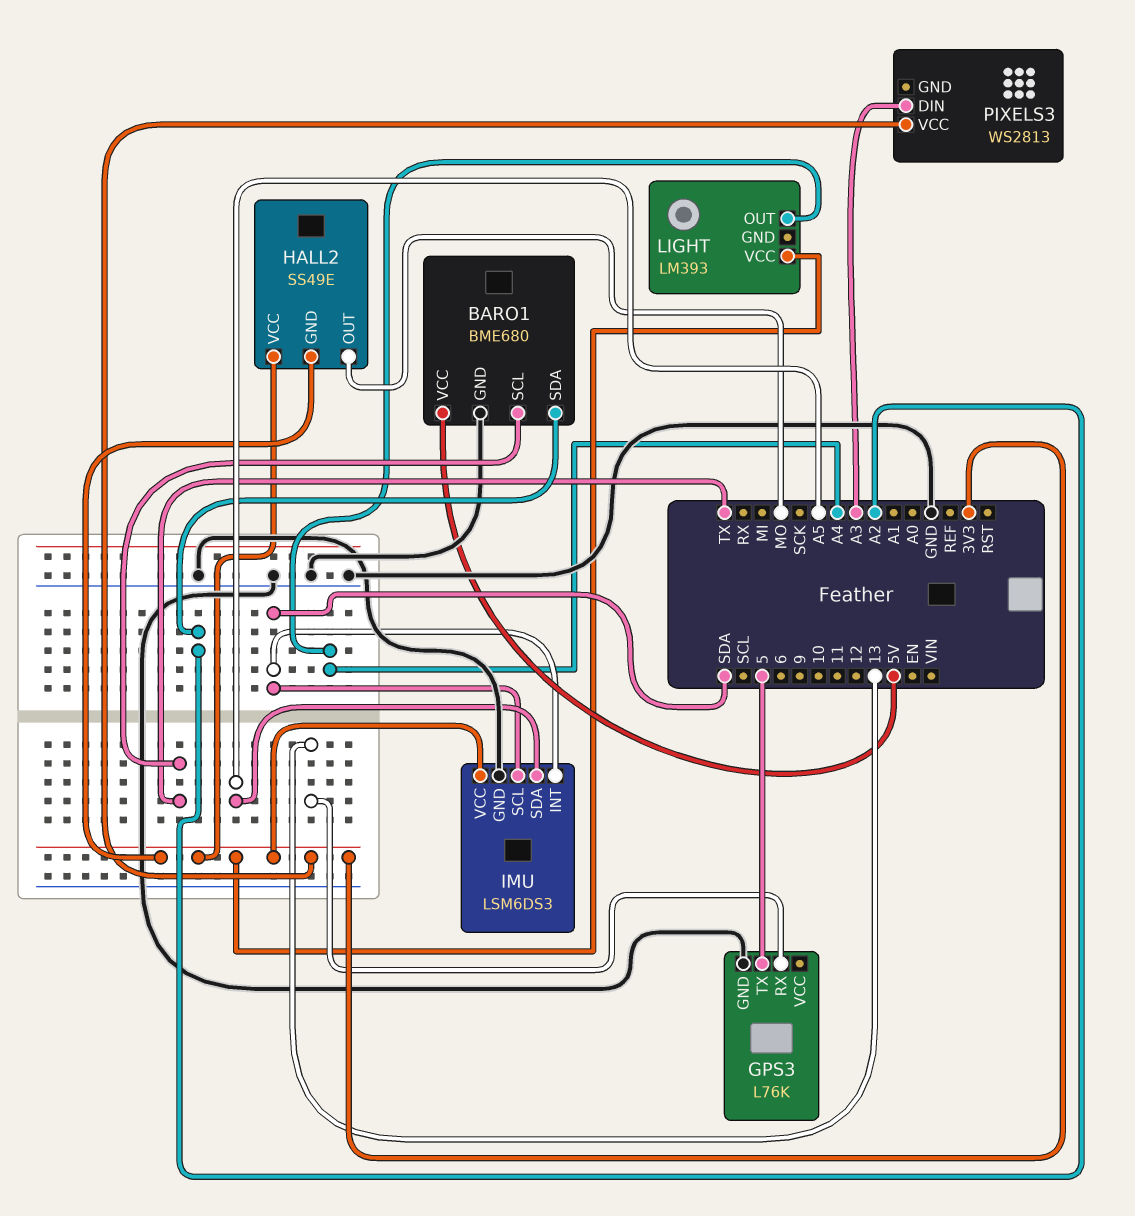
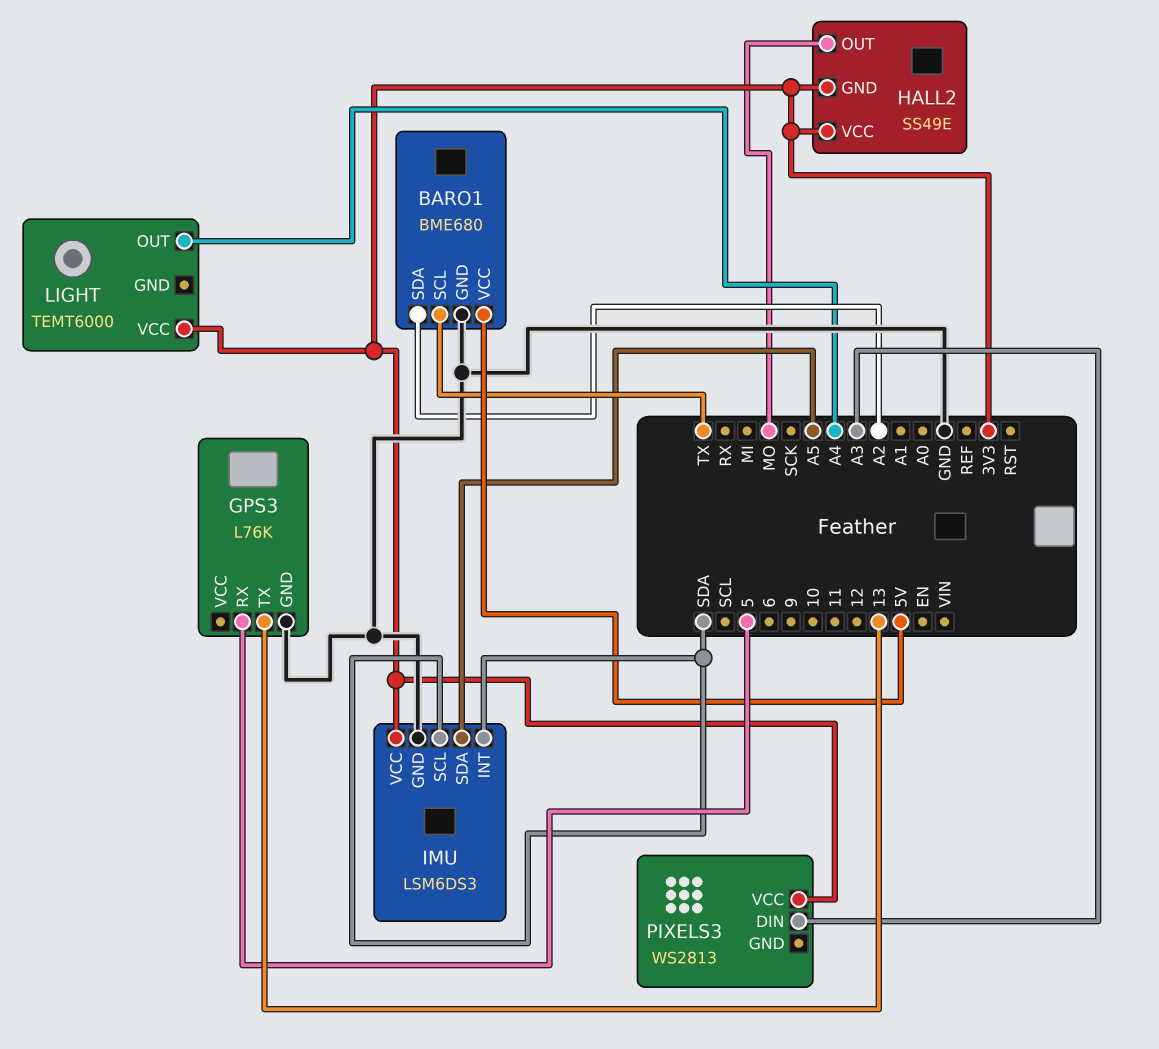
GPS3 pin RX: 13 -> 5
GPS3 pin TX: 5 -> 13
LIGHT: LM393 -> TEMT6000

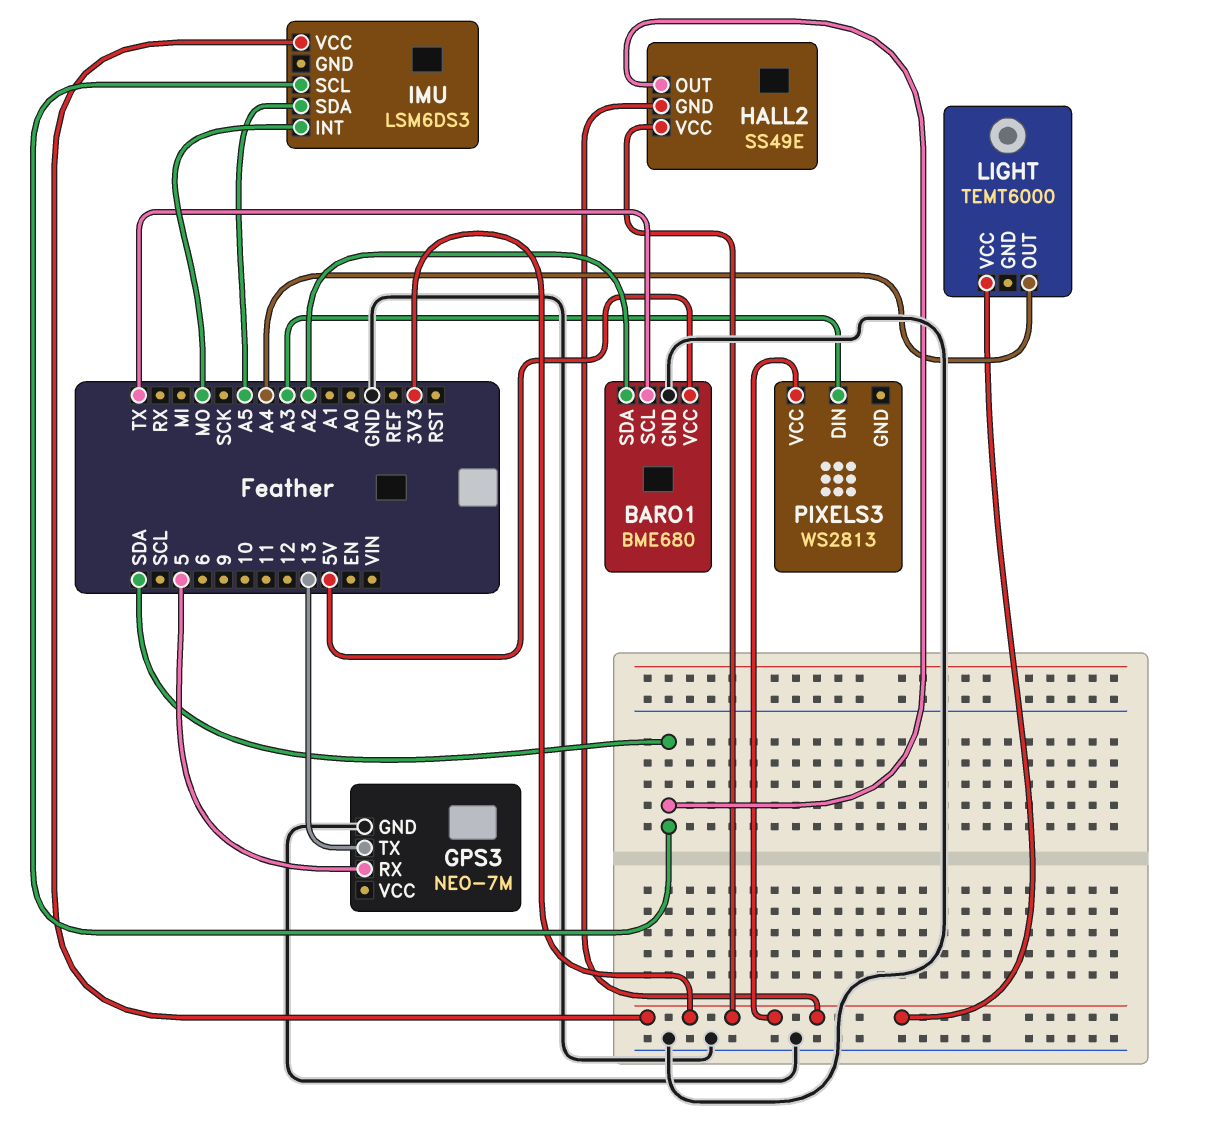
GPS3: L76K -> NEO-7M
HALL2 pin OUT: MO -> SDA
IMU pin GND: GND -> none
IMU pin INT: SDA -> MO

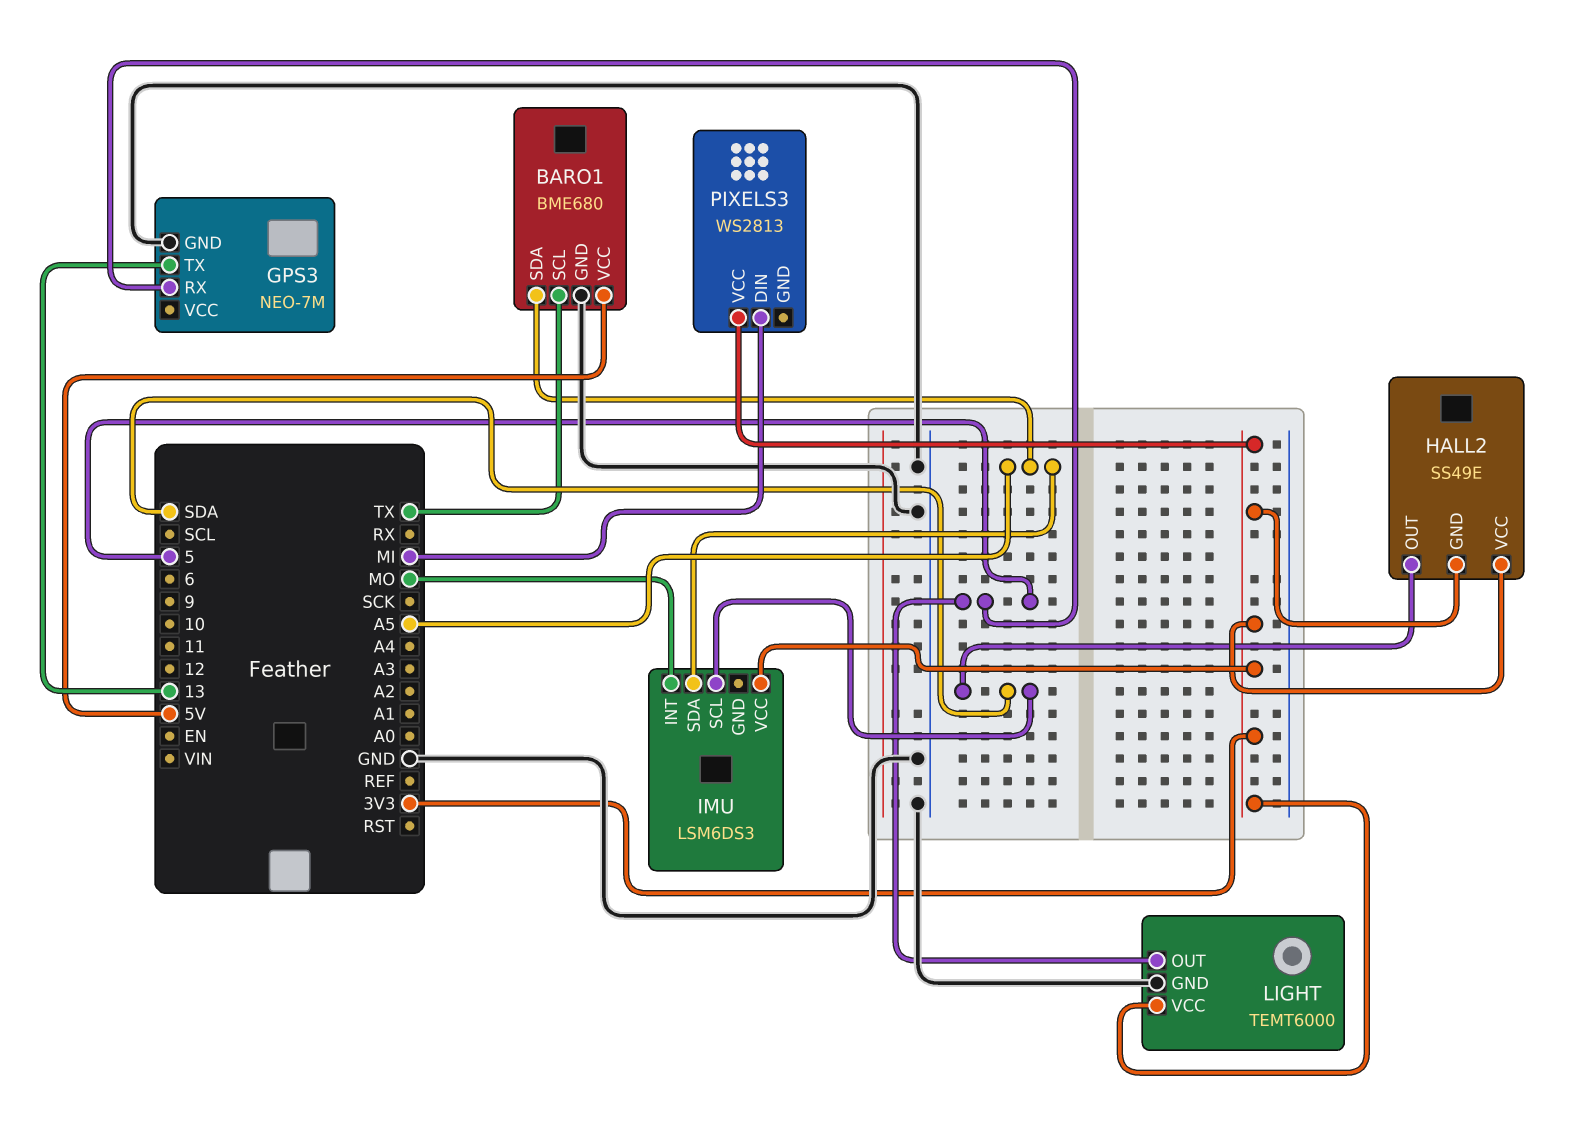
BARO1 pin SDA: A2 -> A5
LIGHT pin GND: none -> GND
LIGHT pin OUT: A4 -> 5
PIXELS3 pin DIN: A3 -> MI

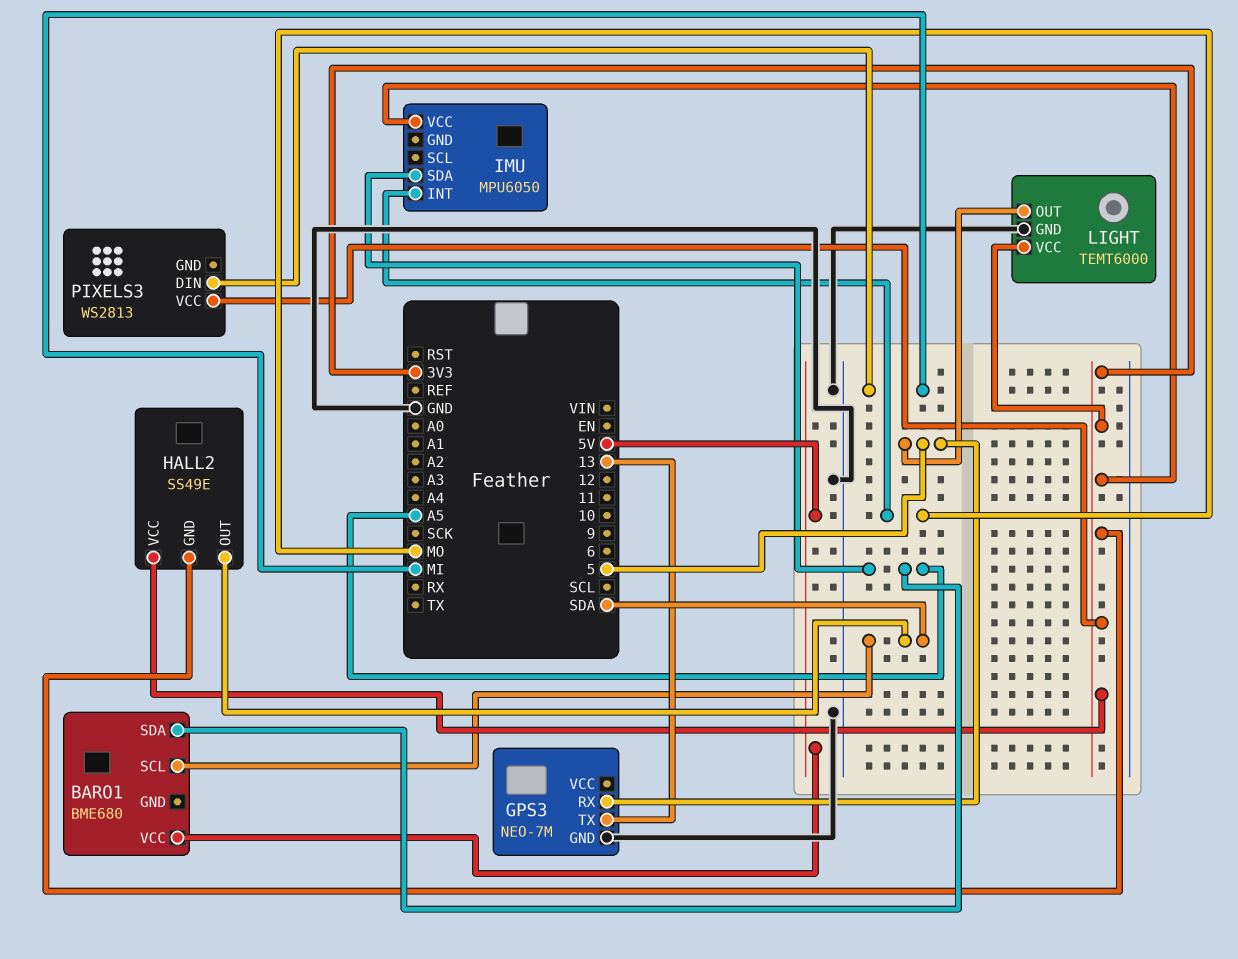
BARO1 pin GND: GND -> none
BARO1 pin SCL: TX -> SDA
IMU: LSM6DS3 -> MPU6050
IMU pin SCL: SDA -> none

